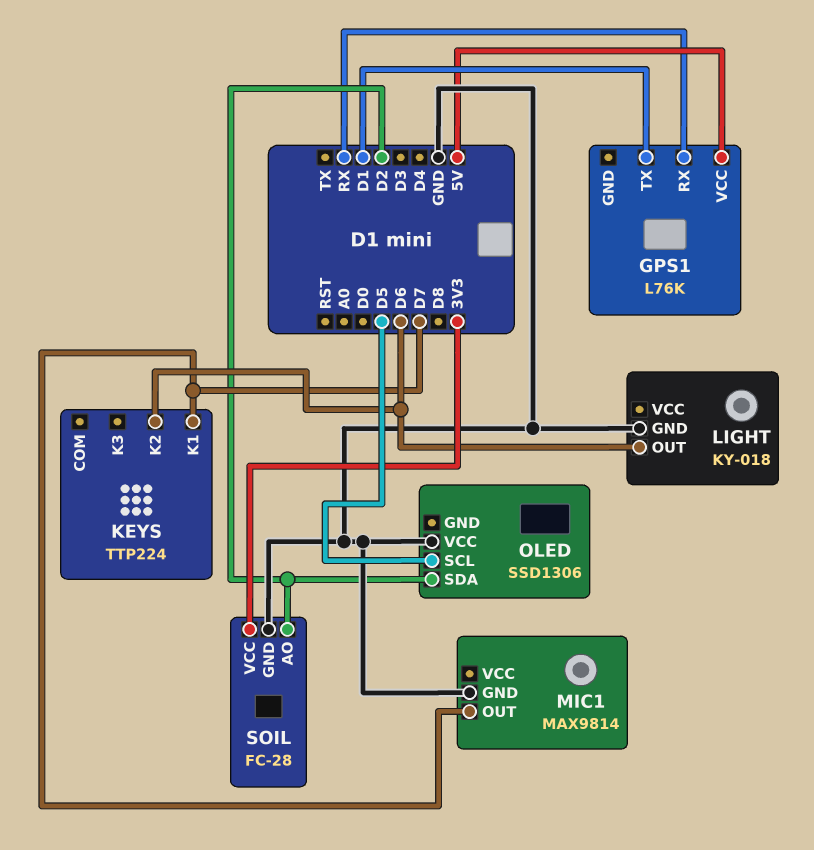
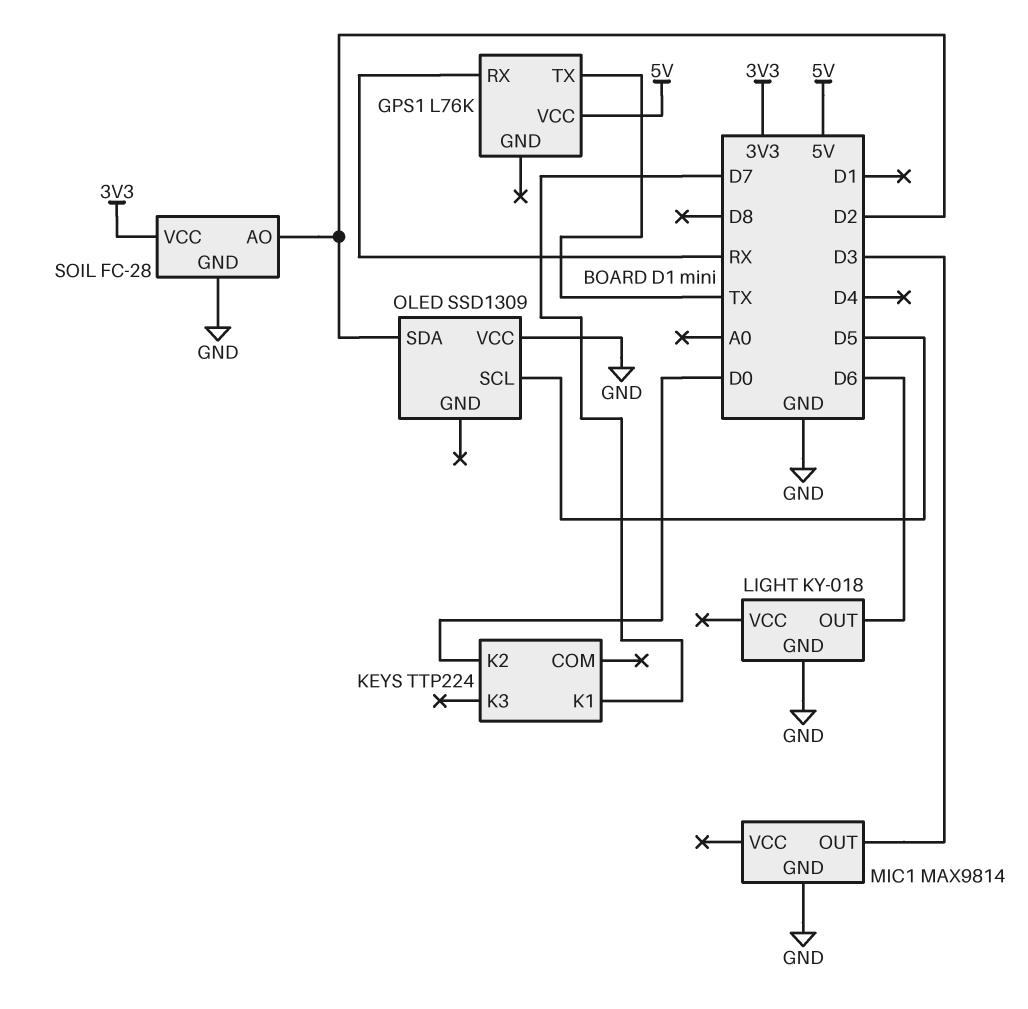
GPS1 pin TX: D1 -> TX
KEYS pin K2: D6 -> D0
MIC1 pin OUT: D7 -> D3
OLED: SSD1306 -> SSD1309

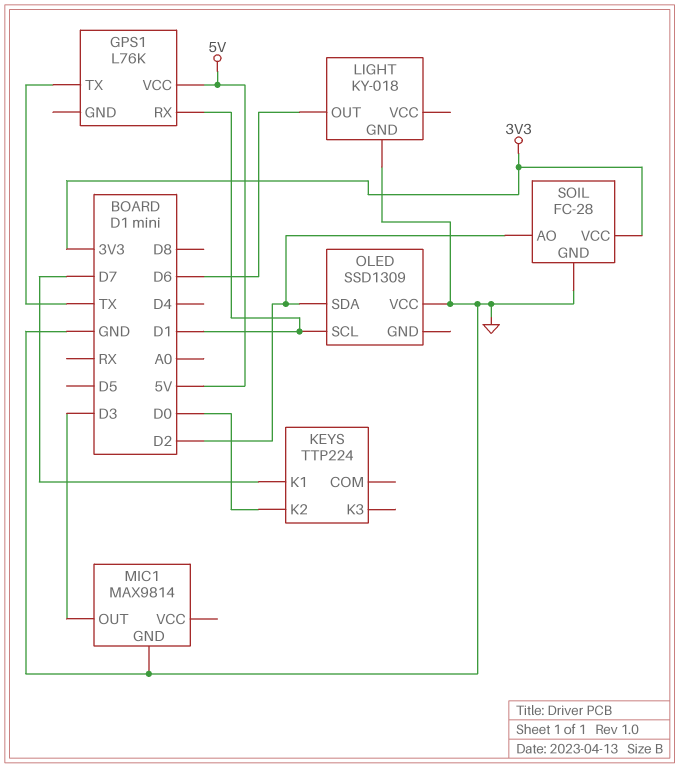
GPS1 pin RX: RX -> D1
OLED pin SCL: D5 -> D1

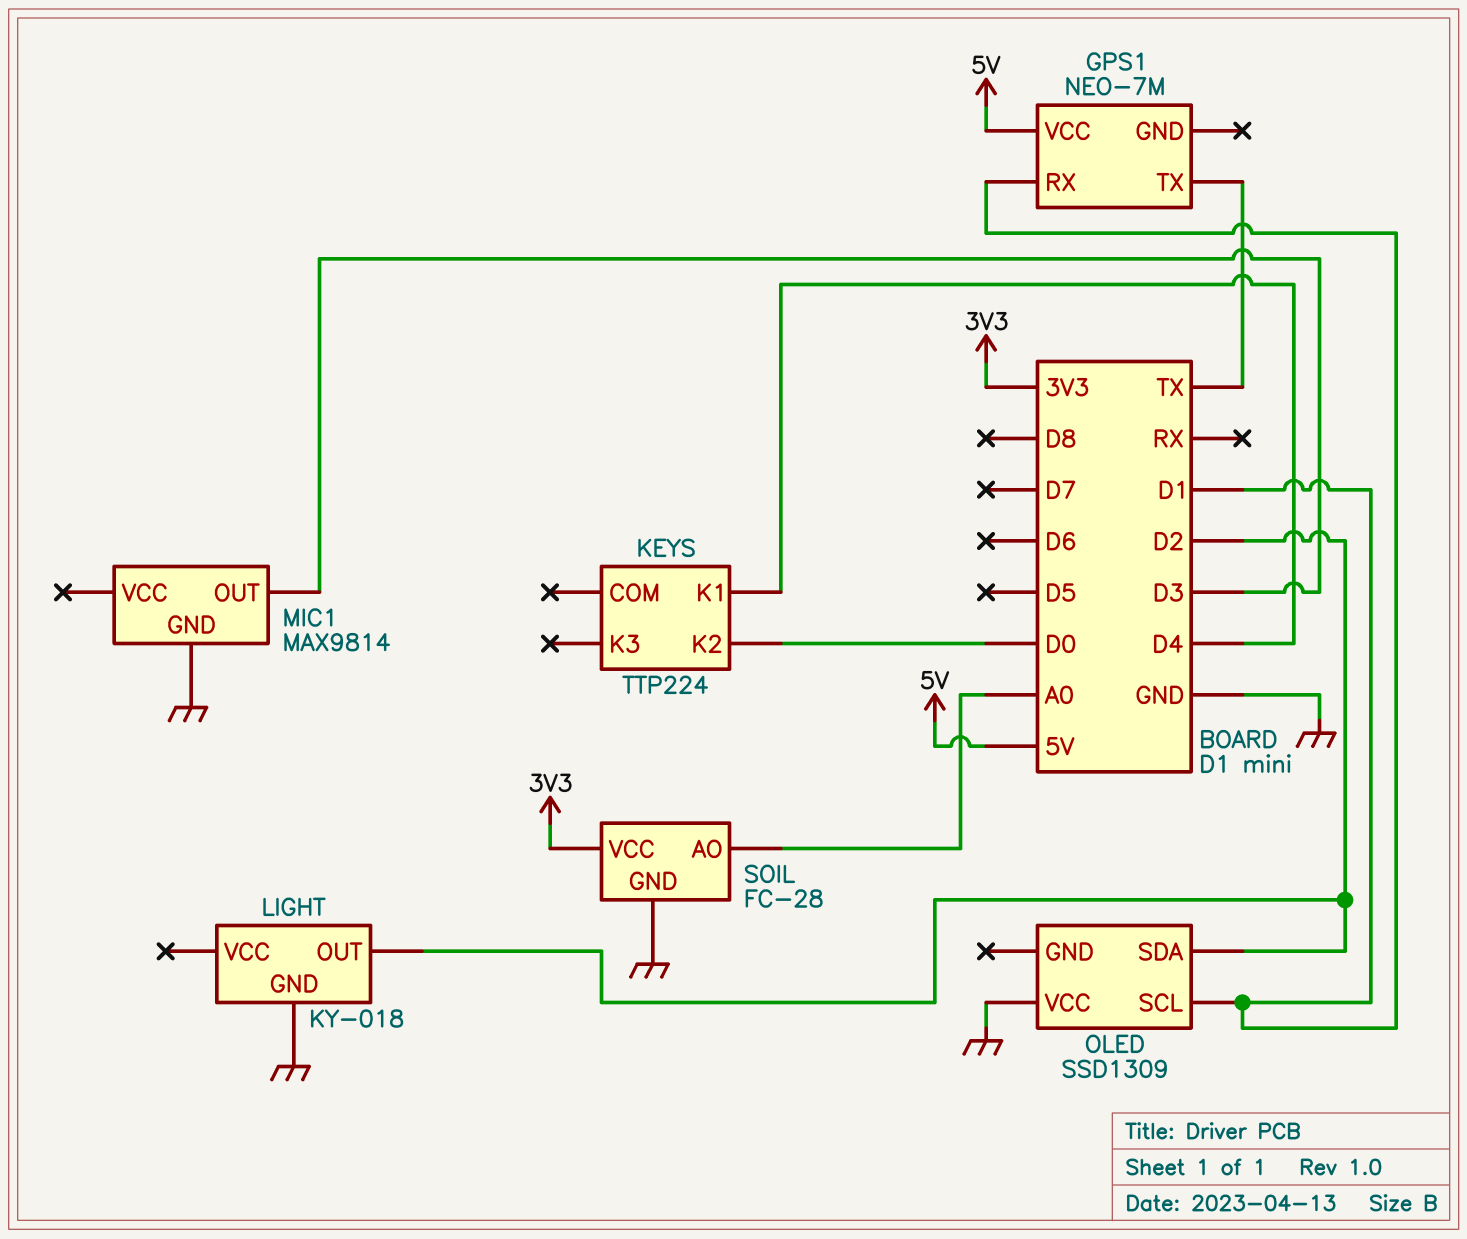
GPS1: L76K -> NEO-7M
KEYS pin K1: D7 -> D4
LIGHT pin OUT: D6 -> D2
SOIL pin AO: D2 -> A0

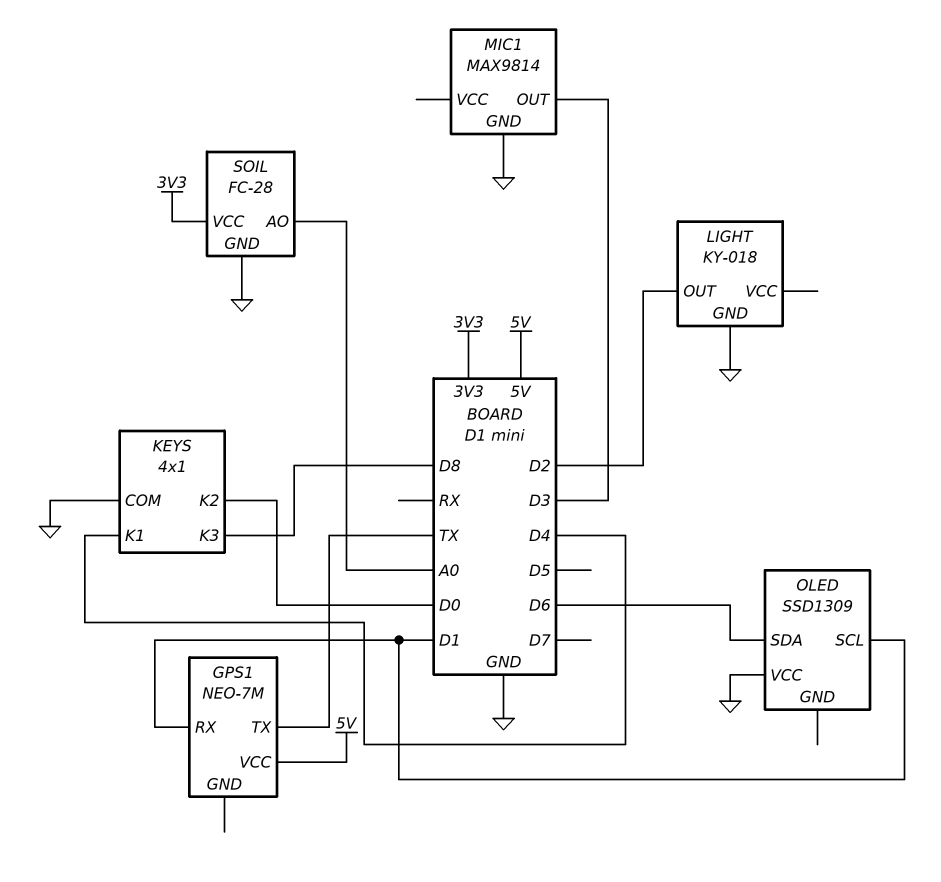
KEYS: TTP224 -> 4x1
KEYS pin COM: none -> GND
KEYS pin K3: none -> D8
OLED pin SDA: D2 -> D6

